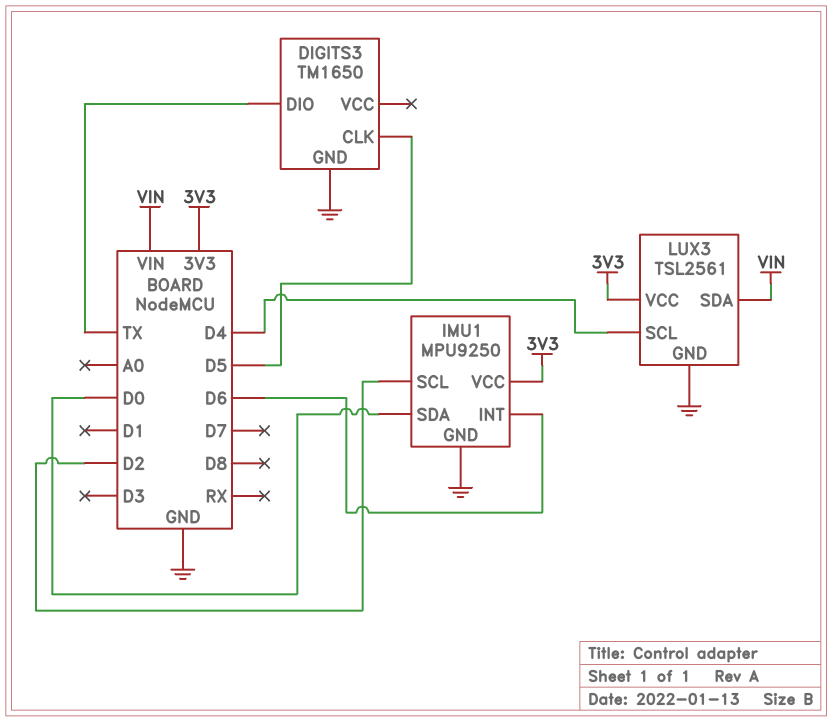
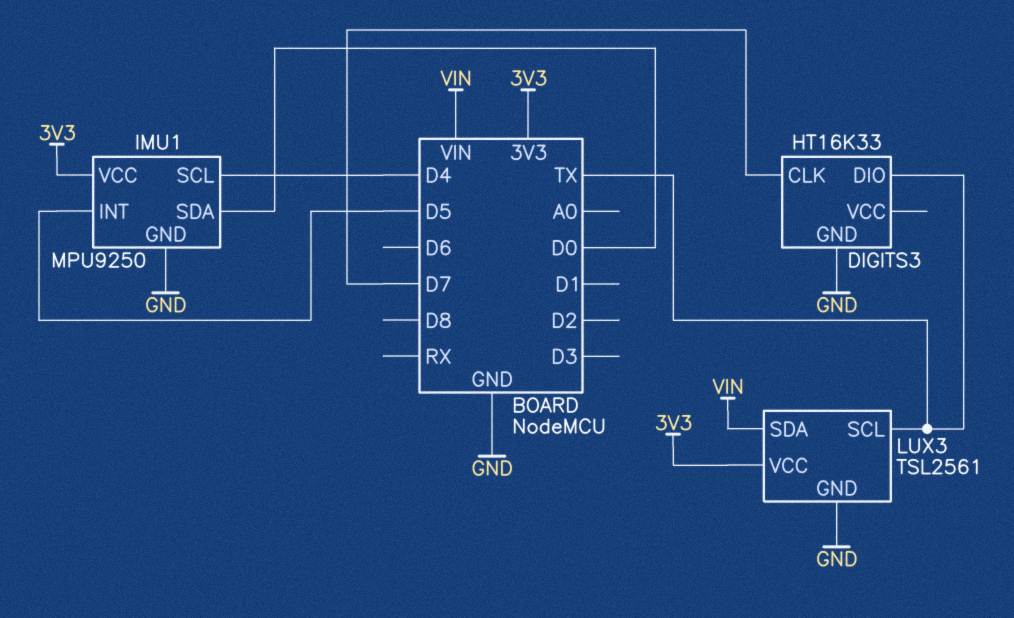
DIGITS3: TM1650 -> HT16K33
DIGITS3 pin CLK: D5 -> D7
IMU1 pin INT: D6 -> D5
IMU1 pin SCL: D2 -> D4
LUX3 pin SCL: D4 -> TX

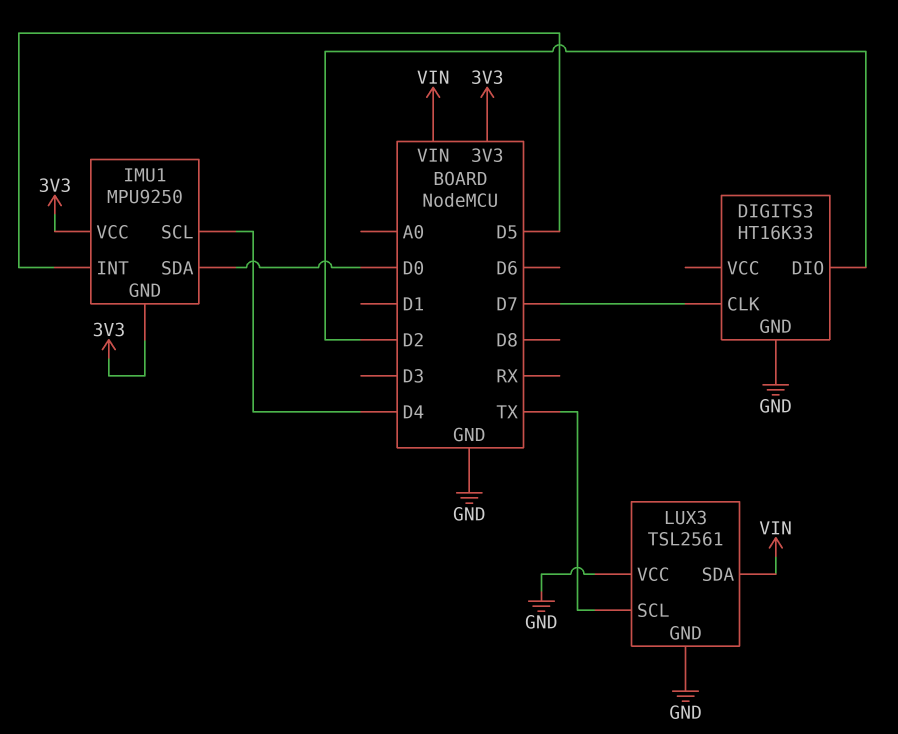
DIGITS3 pin DIO: TX -> D2
IMU1 pin GND: GND -> 3V3
LUX3 pin VCC: 3V3 -> GND

